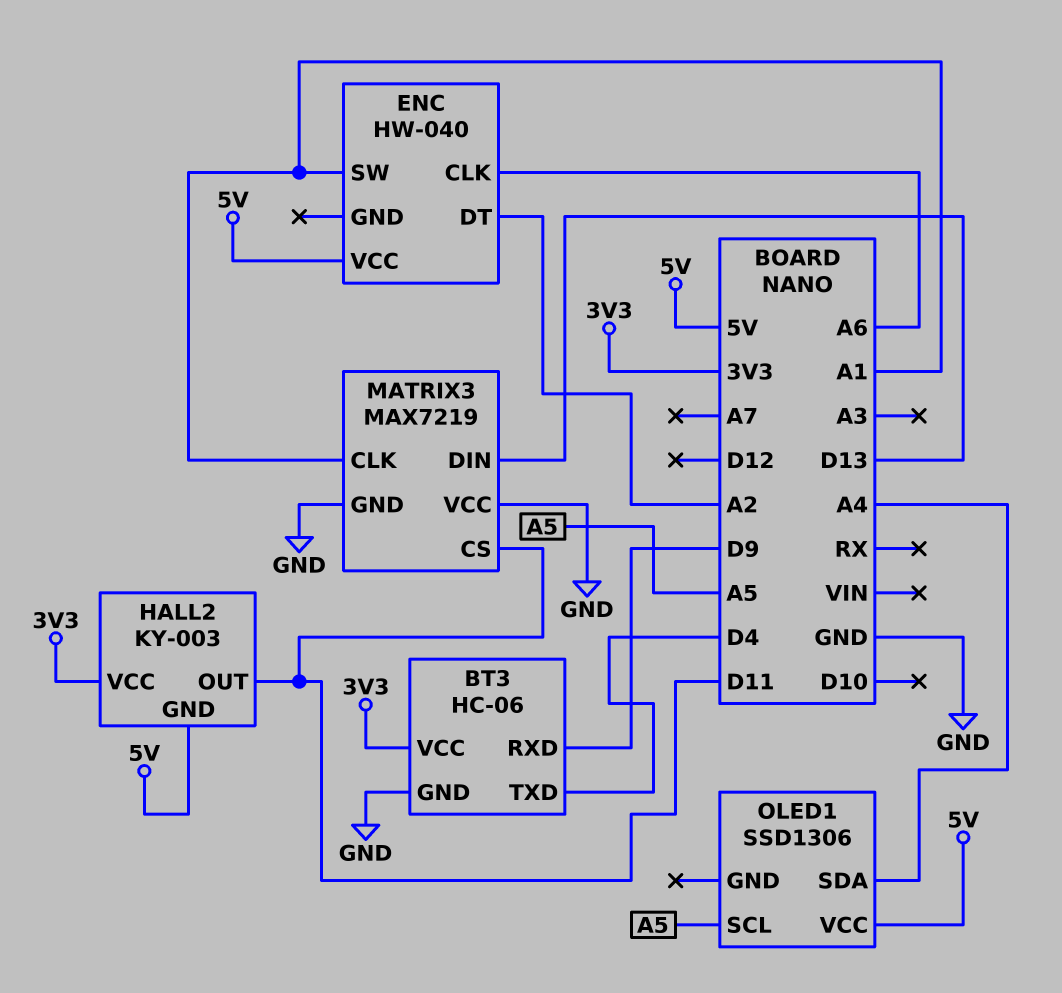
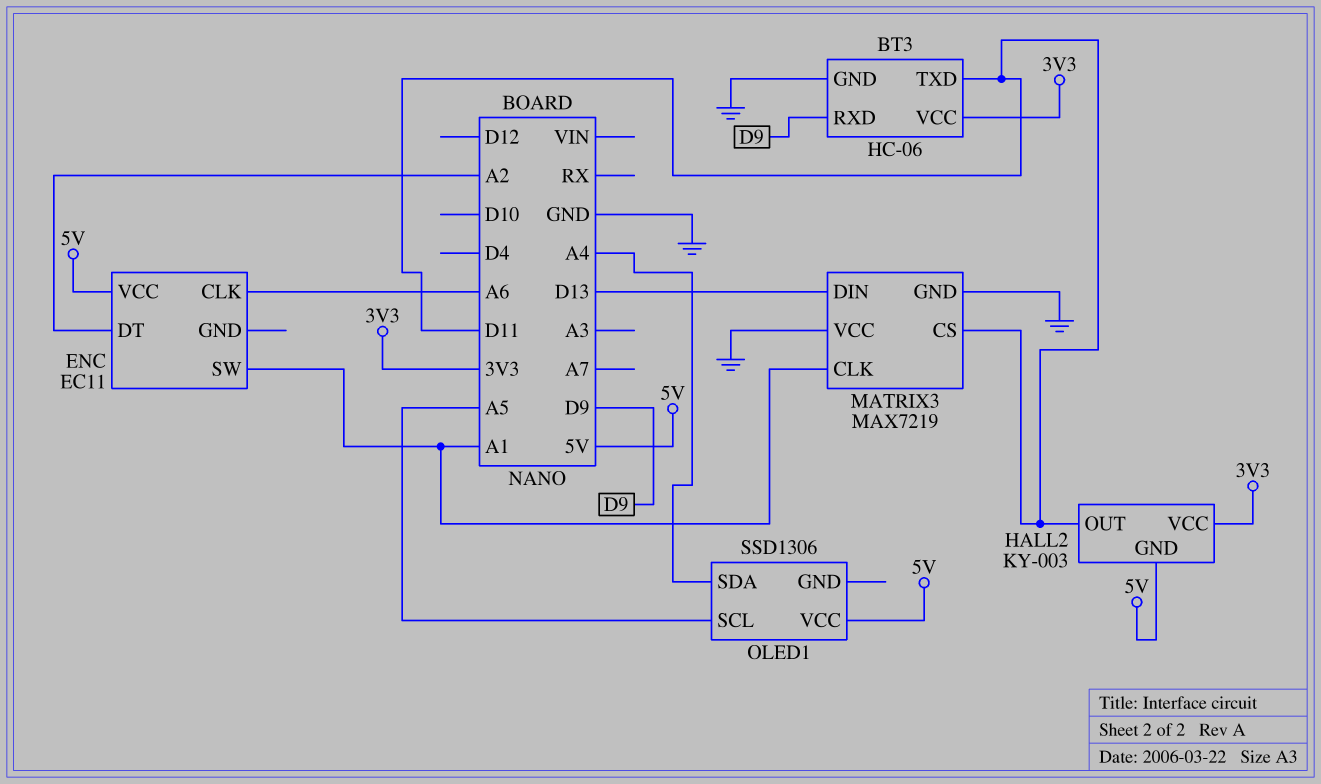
BT3 pin TXD: D4 -> D11
ENC: HW-040 -> EC11

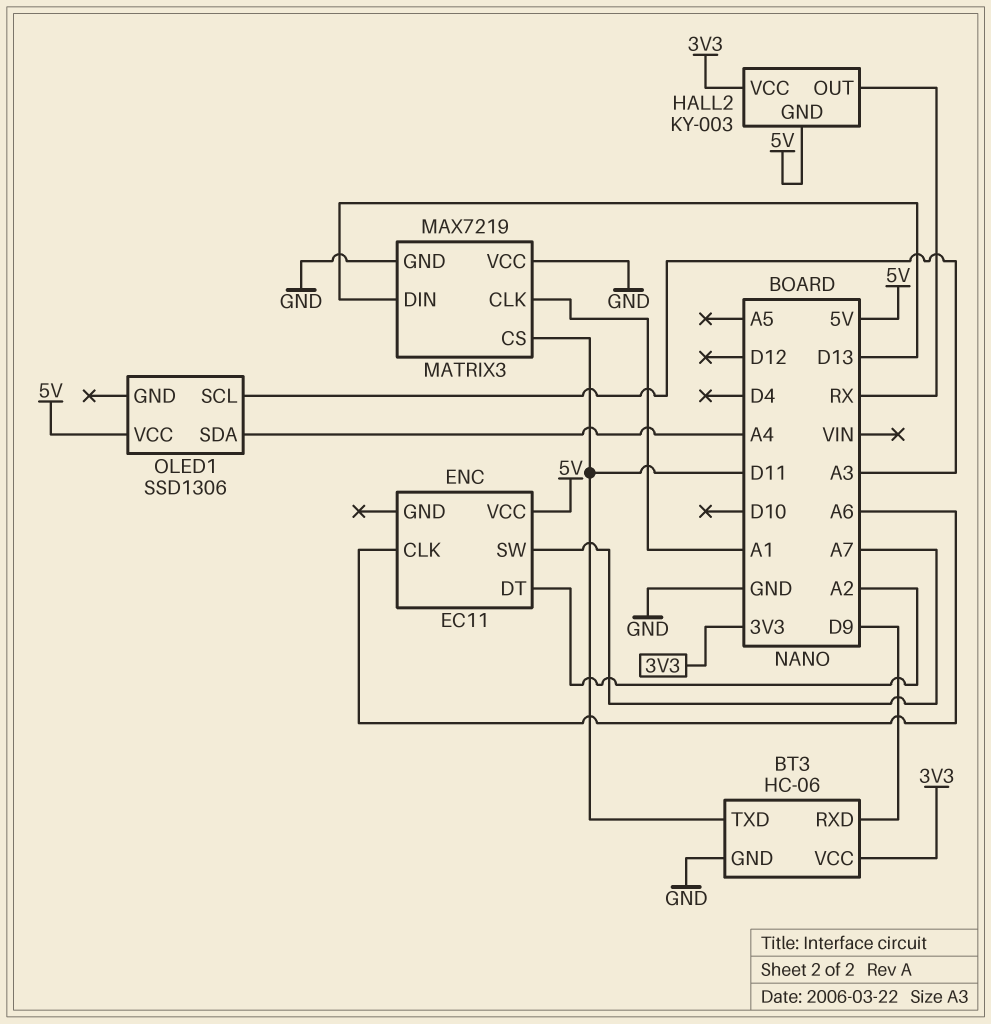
ENC pin SW: A1 -> A7
HALL2 pin OUT: D11 -> RX
OLED1 pin SCL: A5 -> A3

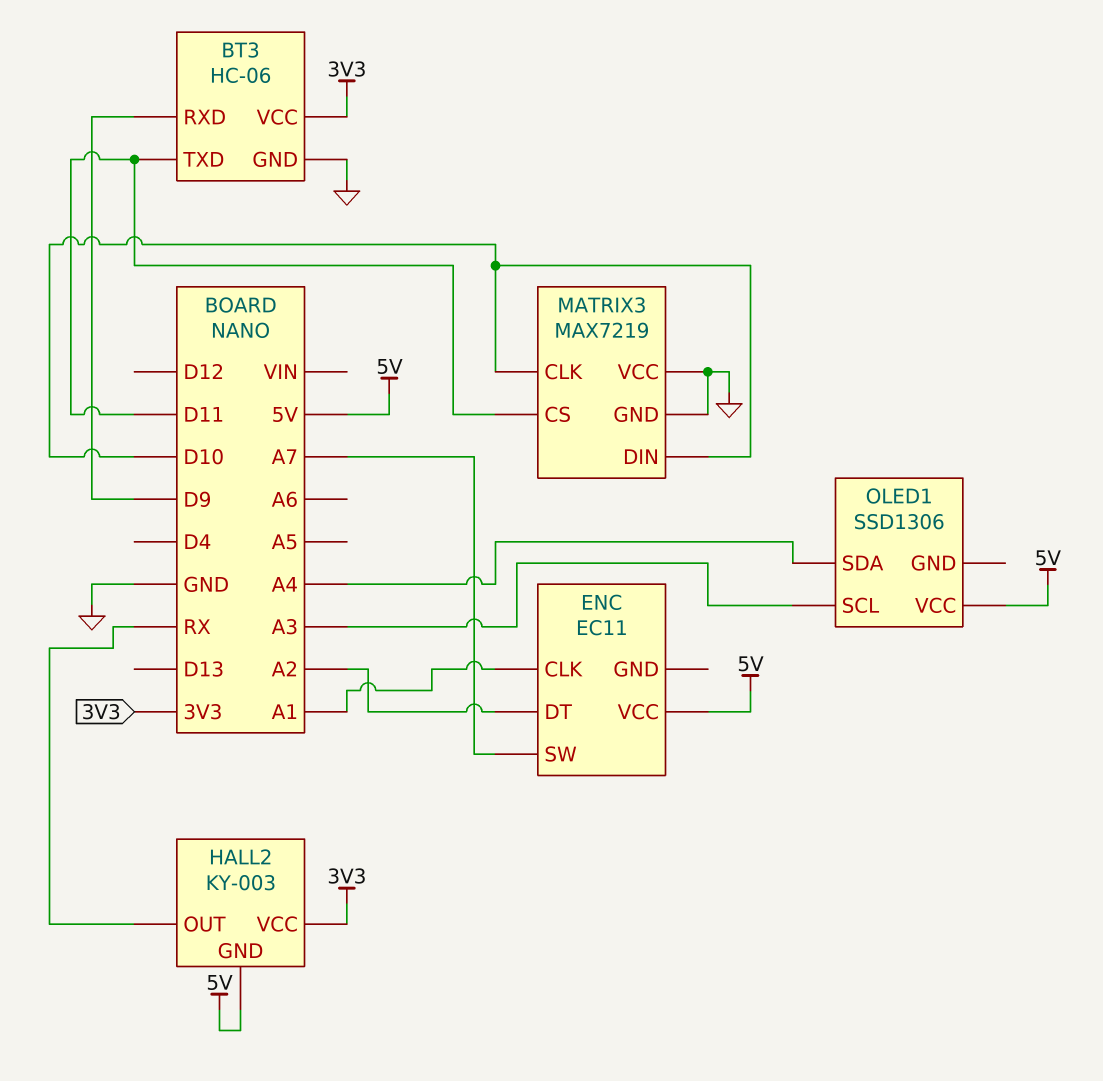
ENC pin CLK: A6 -> A1
MATRIX3 pin CLK: A1 -> D10
MATRIX3 pin DIN: D13 -> D10

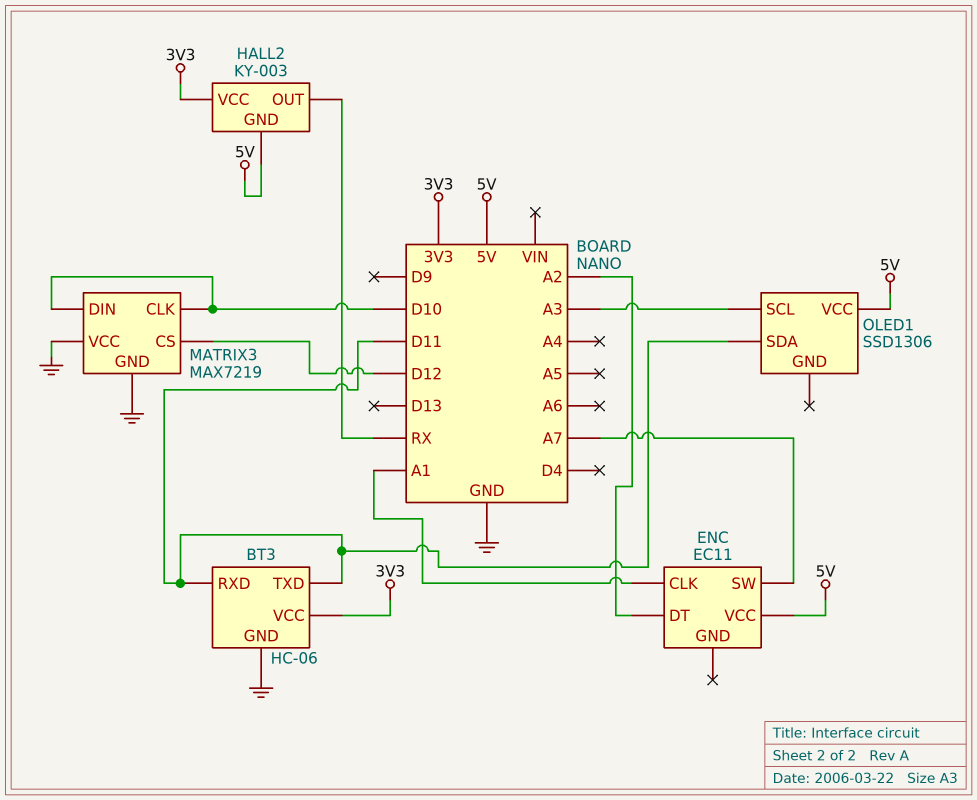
BT3 pin RXD: D9 -> D11
MATRIX3 pin CS: D11 -> D12
OLED1 pin SDA: A4 -> D11

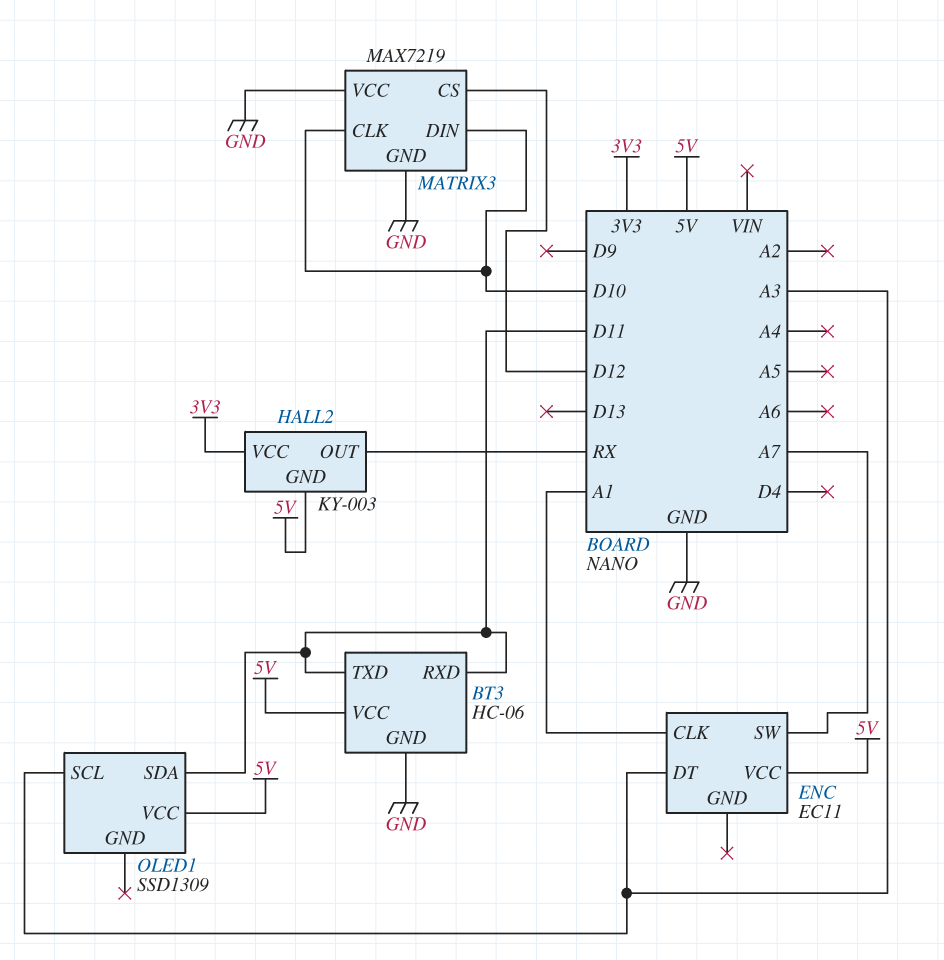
BT3 pin VCC: 3V3 -> 5V
ENC pin DT: A2 -> A3
OLED1: SSD1306 -> SSD1309

